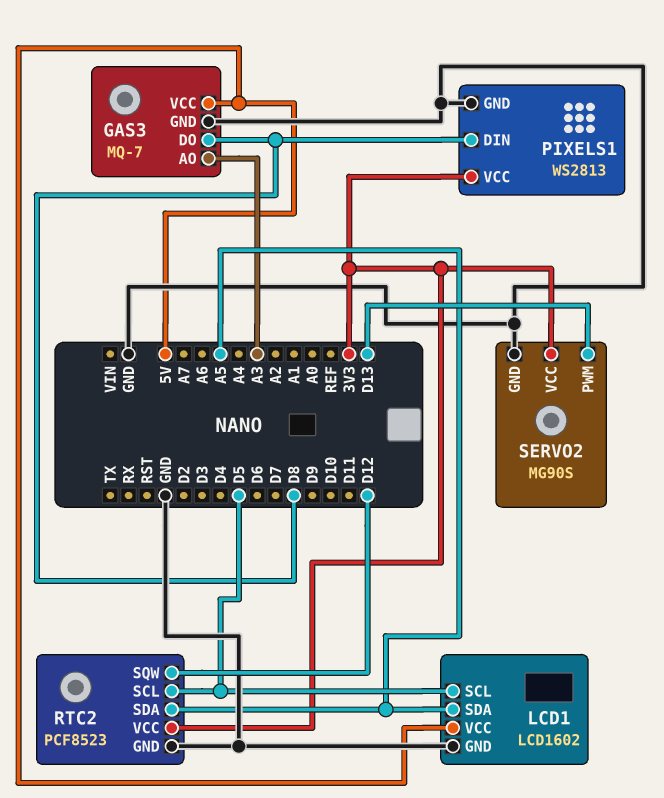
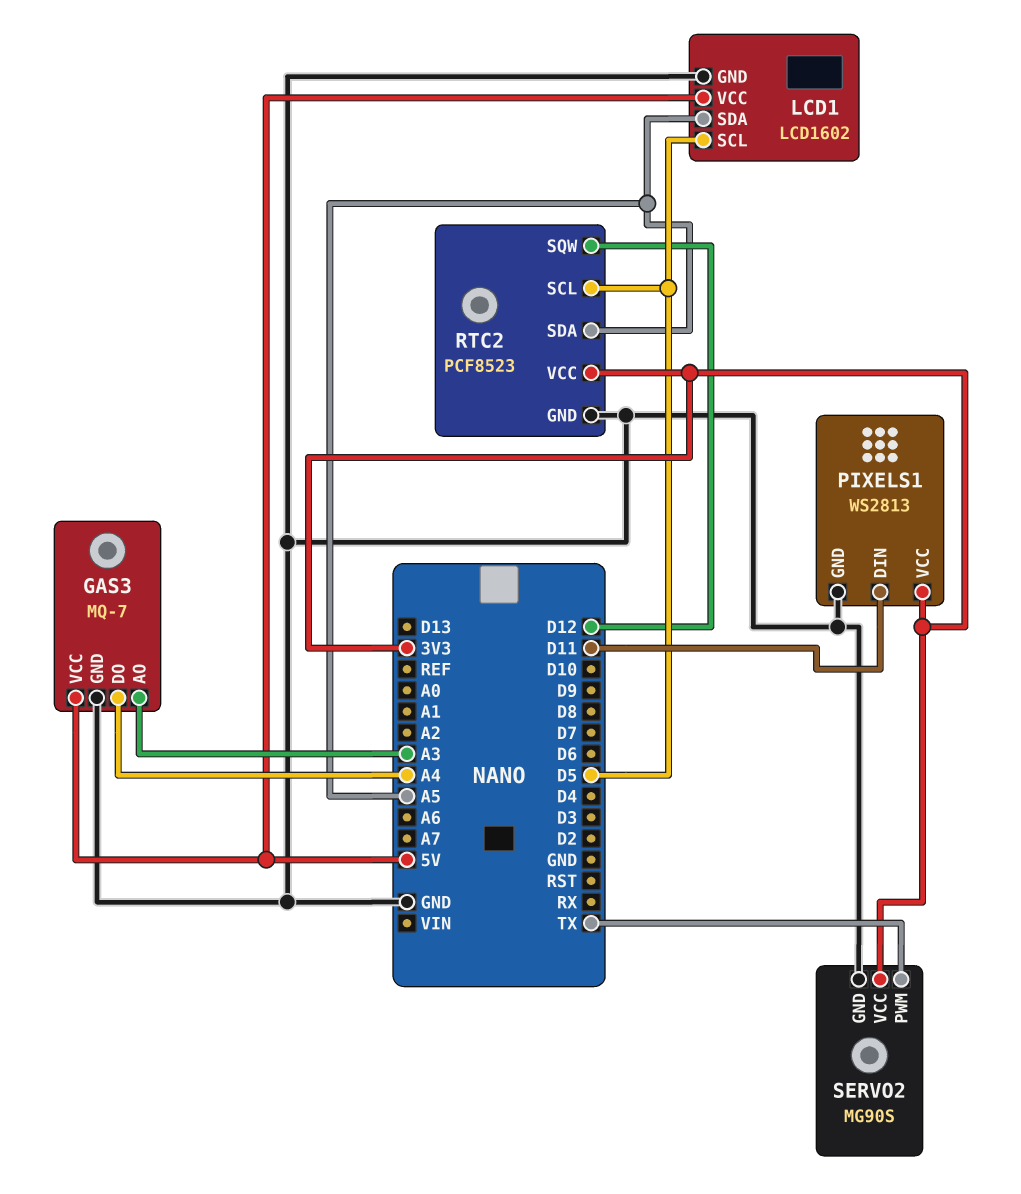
GAS3 pin DO: D8 -> A4
PIXELS1 pin DIN: D8 -> D11
SERVO2 pin PWM: D13 -> TX

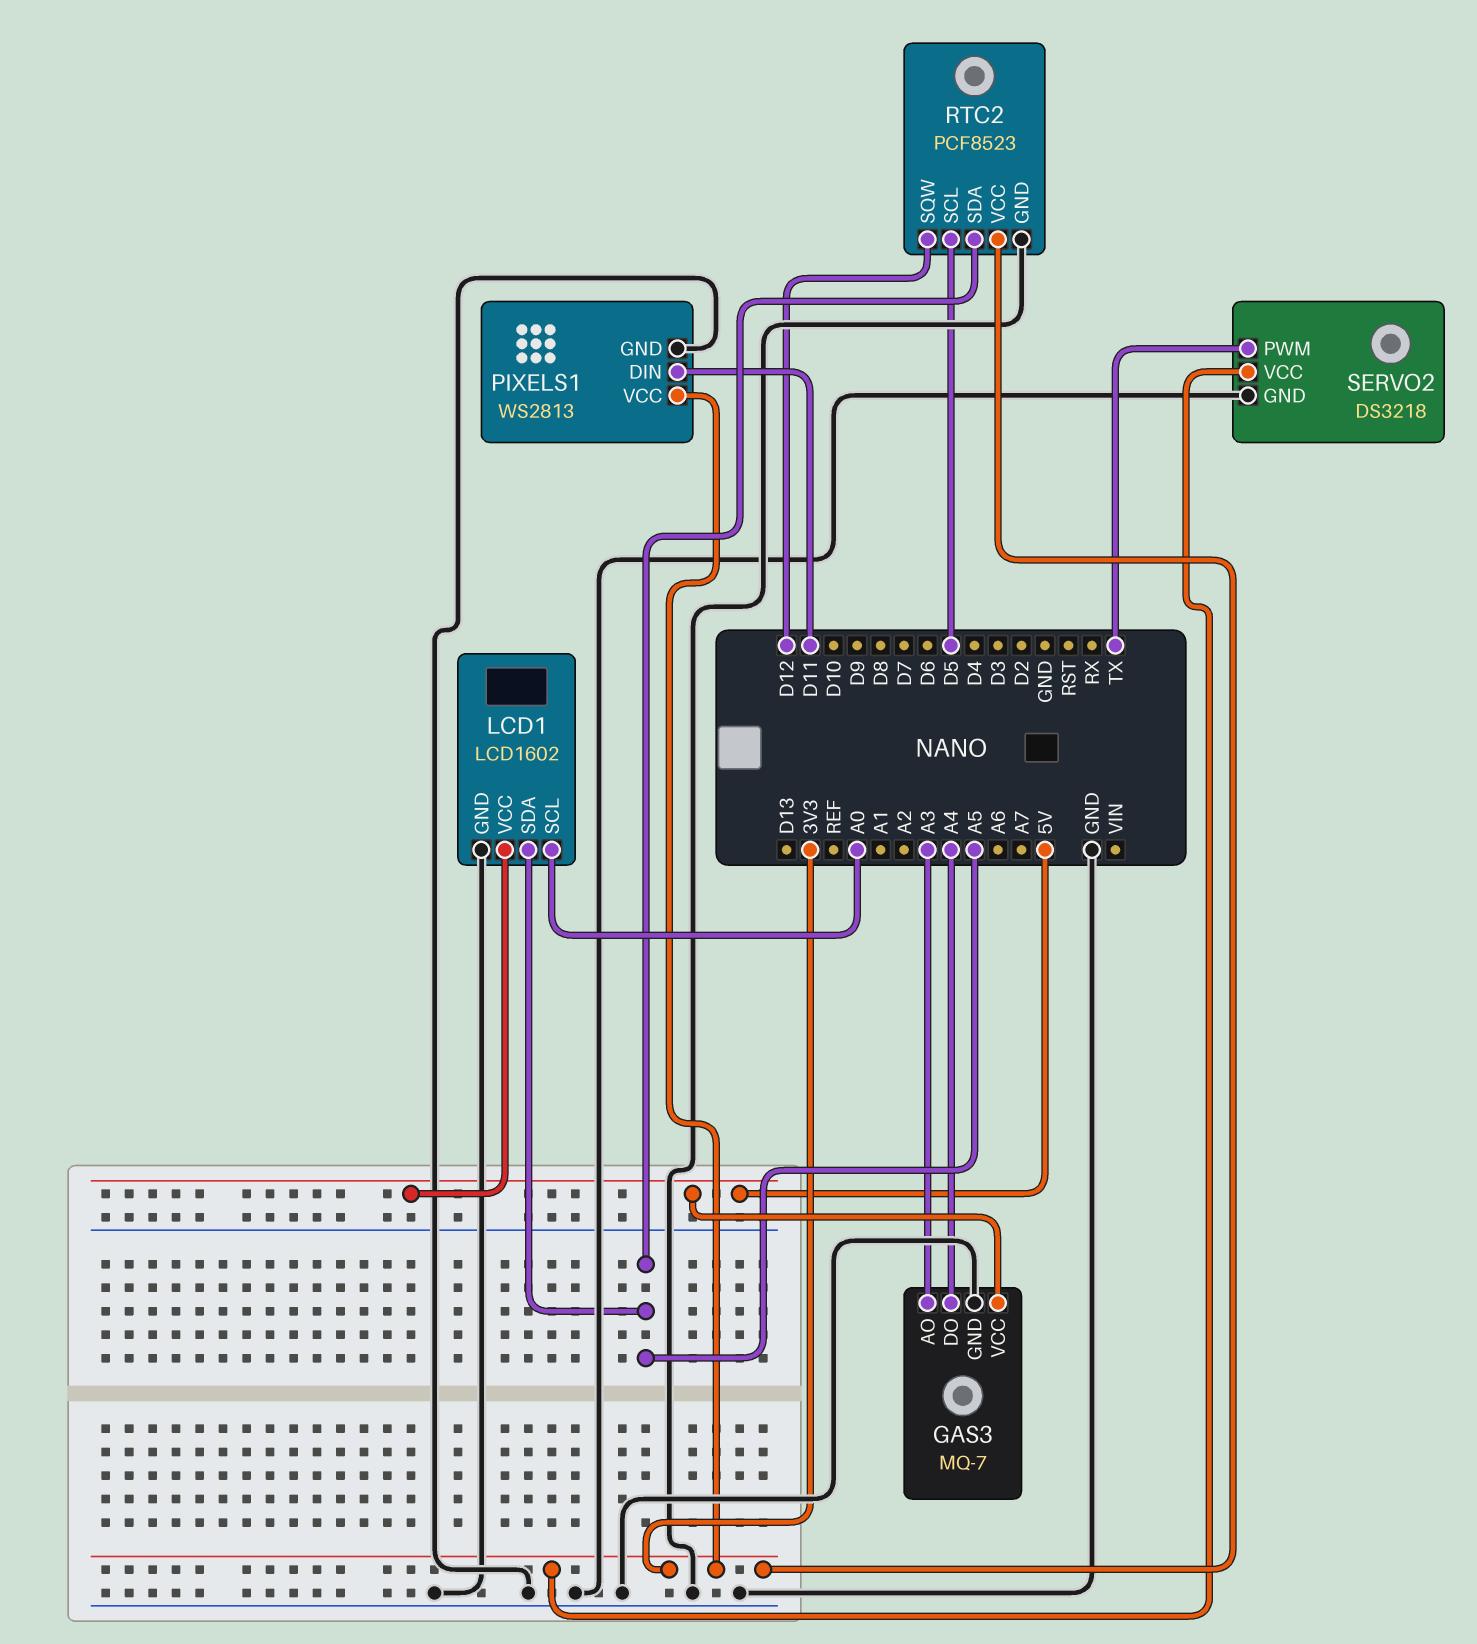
LCD1 pin SCL: D5 -> A0
SERVO2: MG90S -> DS3218

